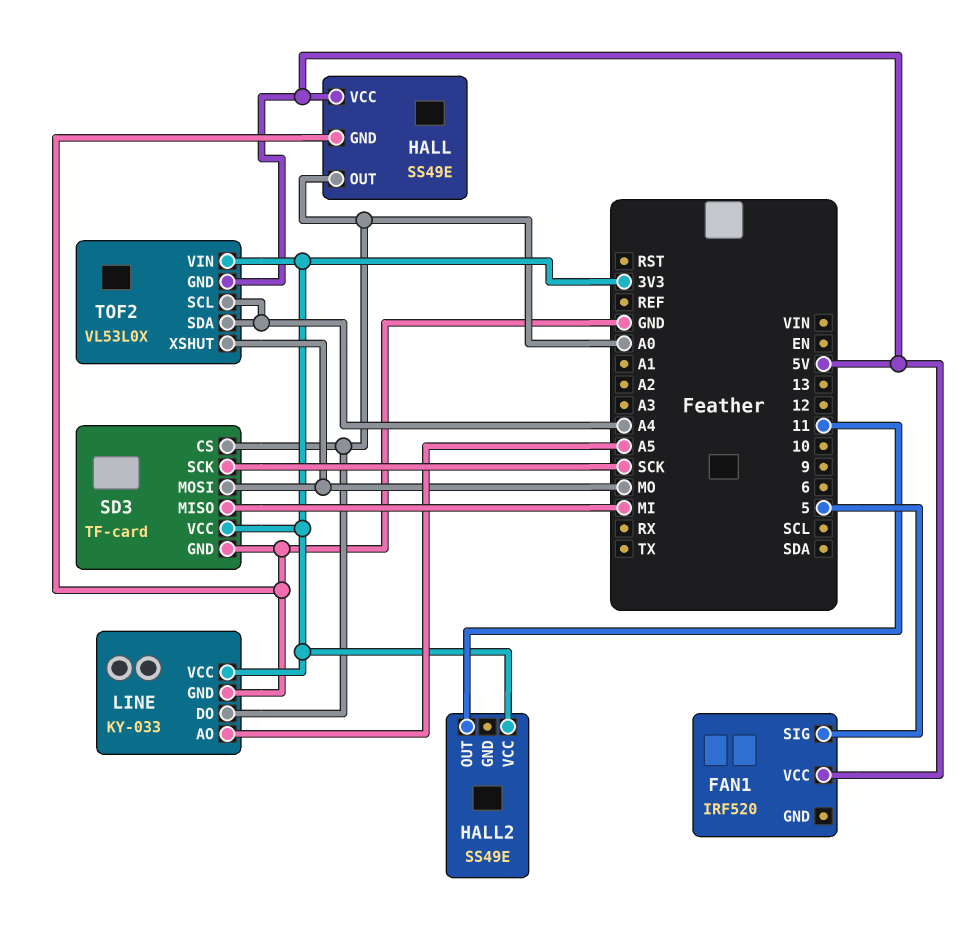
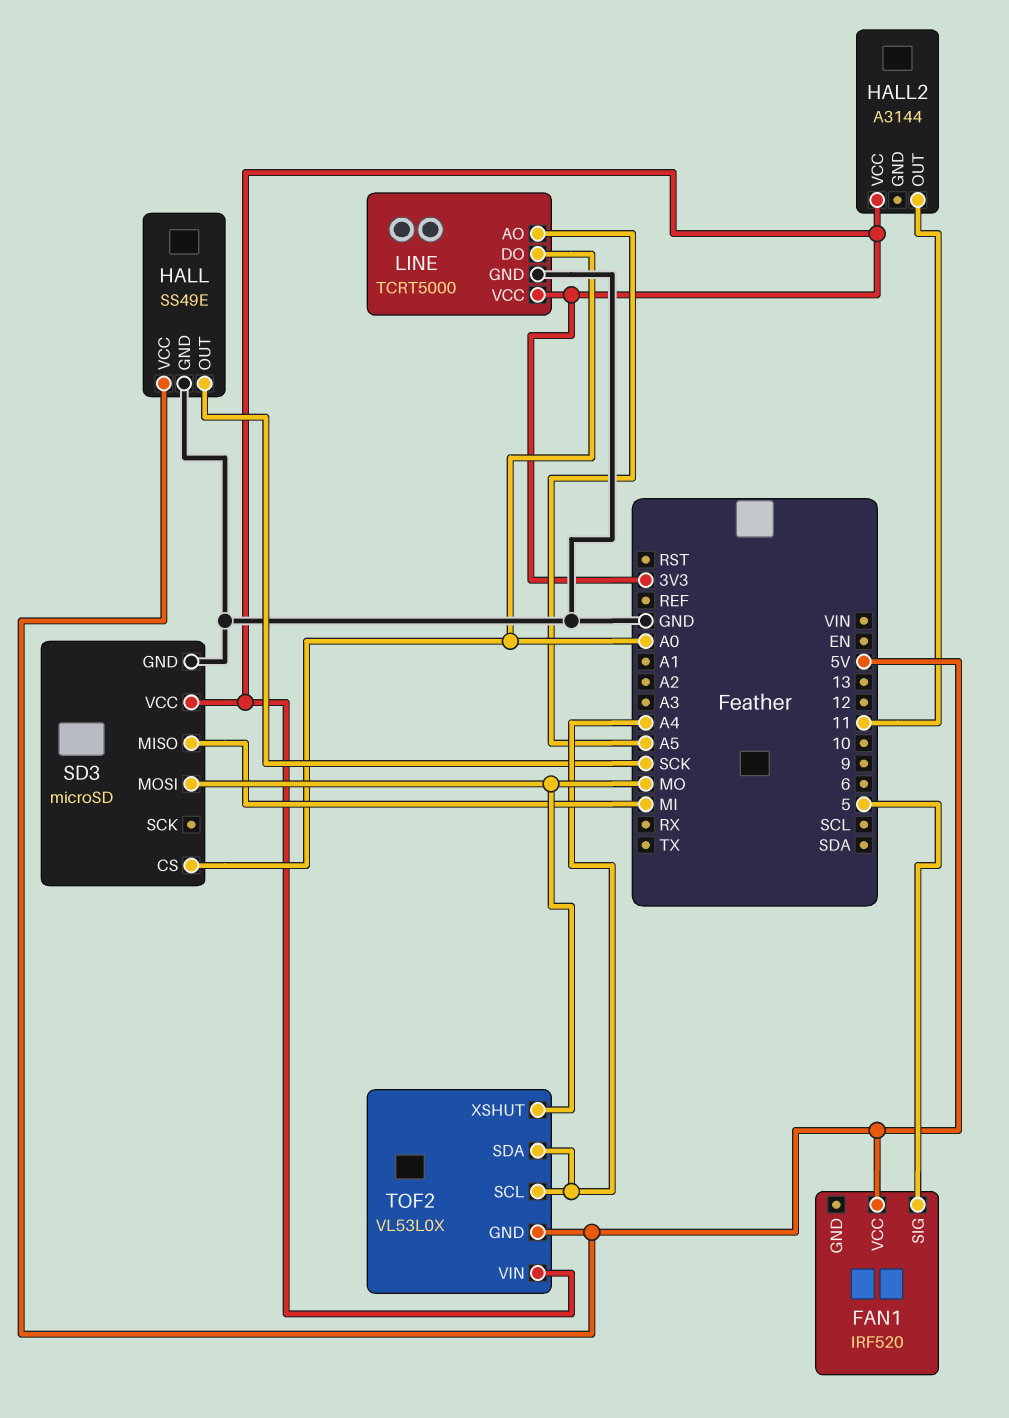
HALL pin OUT: A0 -> SCK
HALL2: SS49E -> A3144
LINE: KY-033 -> TCRT5000
SD3: TF-card -> microSD
SD3 pin SCK: SCK -> none

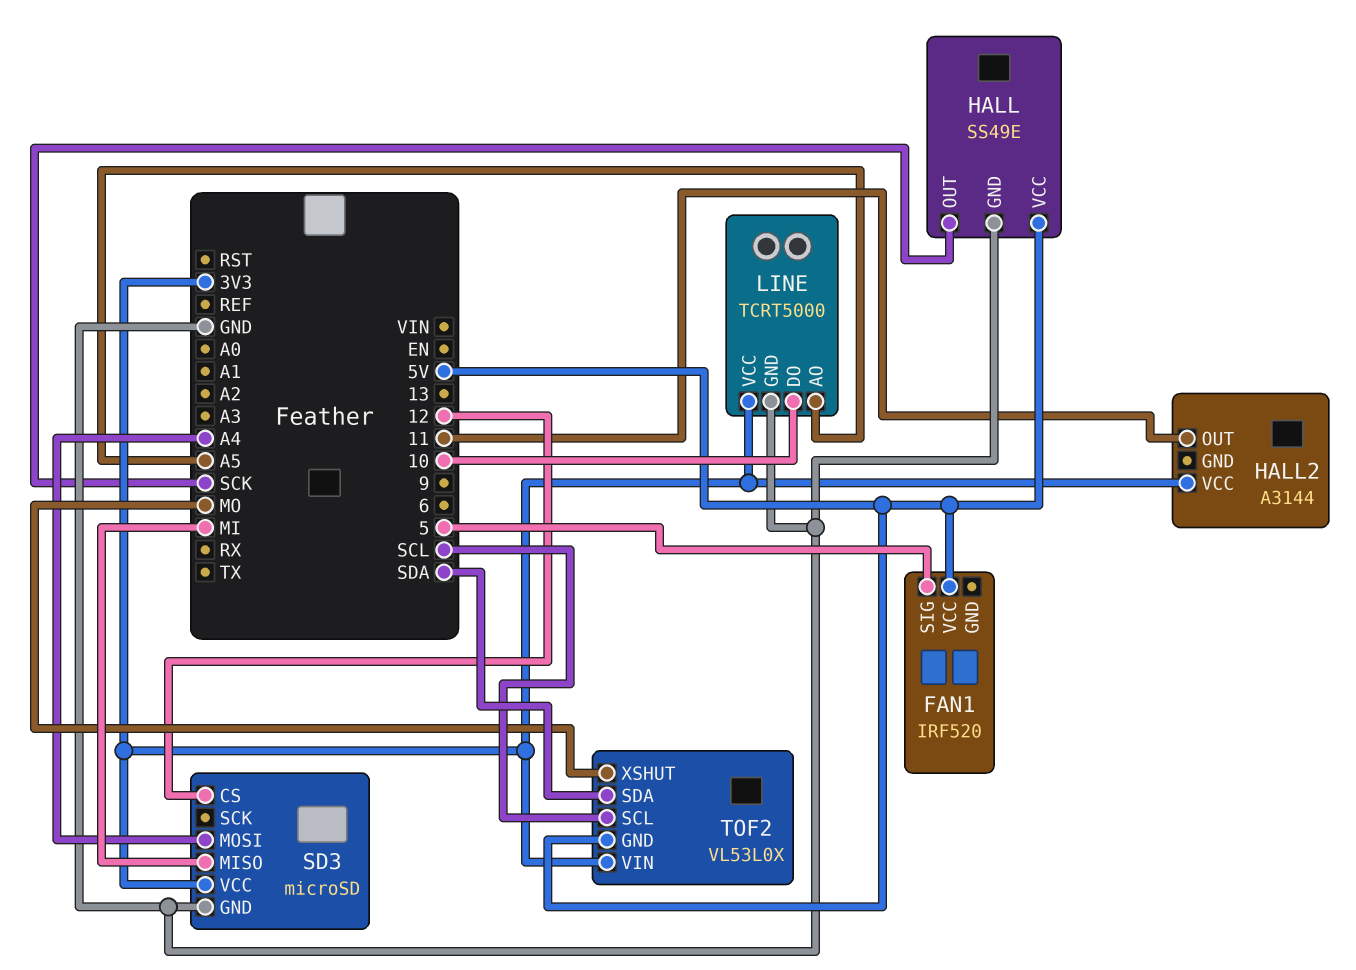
LINE pin DO: A0 -> 10
SD3 pin CS: A0 -> 12
SD3 pin MOSI: MO -> A4
TOF2 pin SCL: A4 -> SCL
TOF2 pin SDA: A4 -> SDA

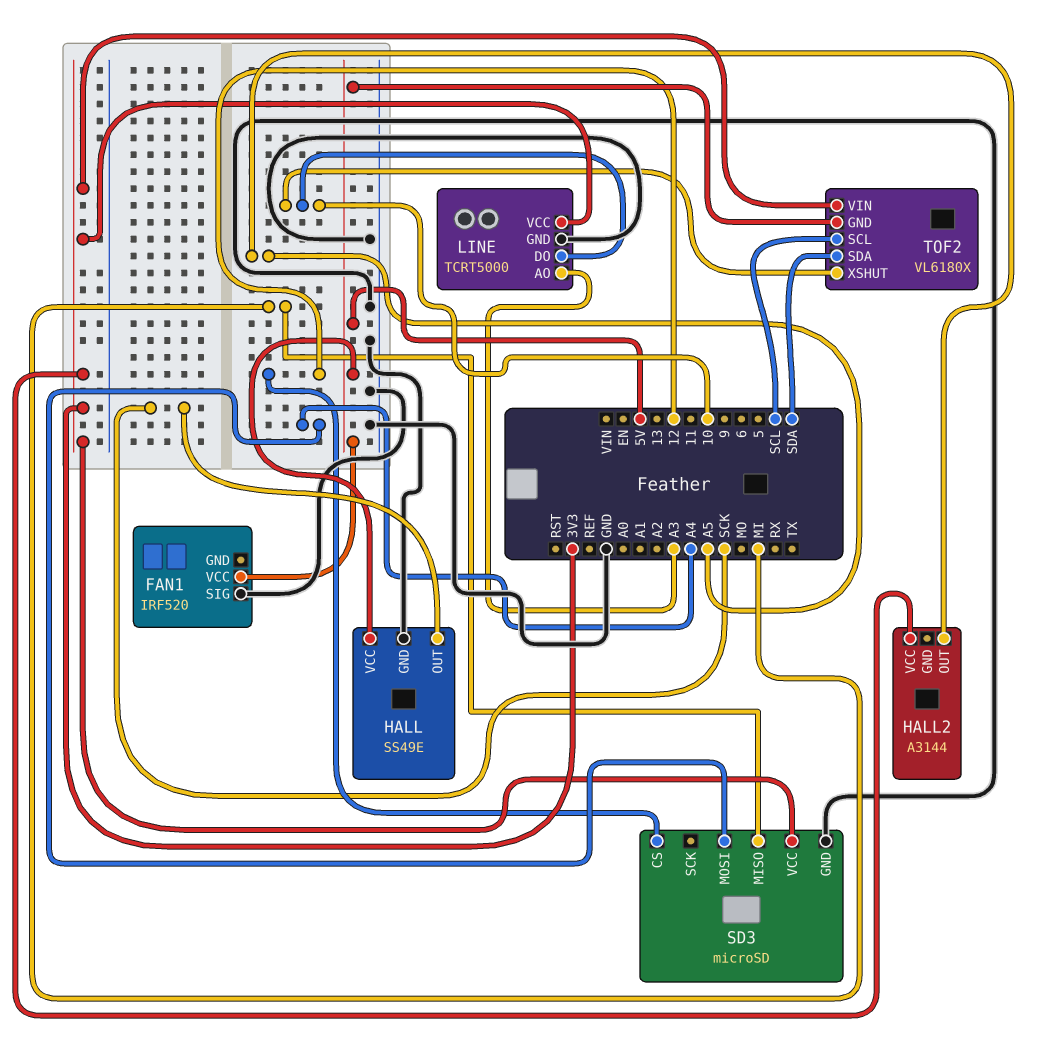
FAN1 pin SIG: 5 -> GND
HALL2 pin OUT: 11 -> A5
LINE pin AO: A5 -> A3
TOF2: VL53L0X -> VL6180X
TOF2 pin XSHUT: MO -> 10

